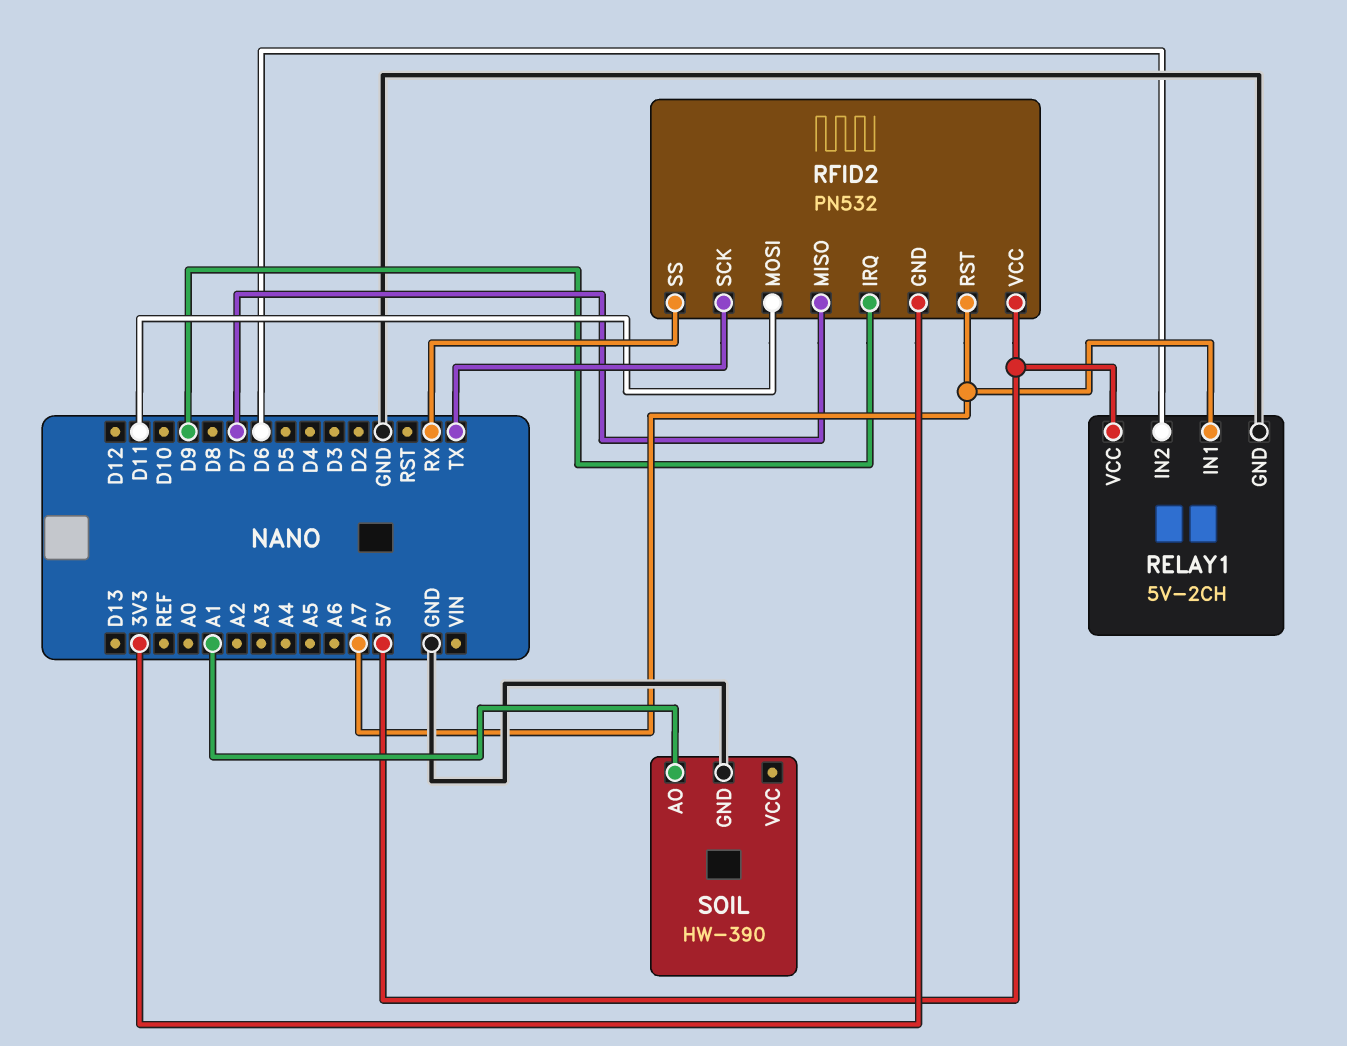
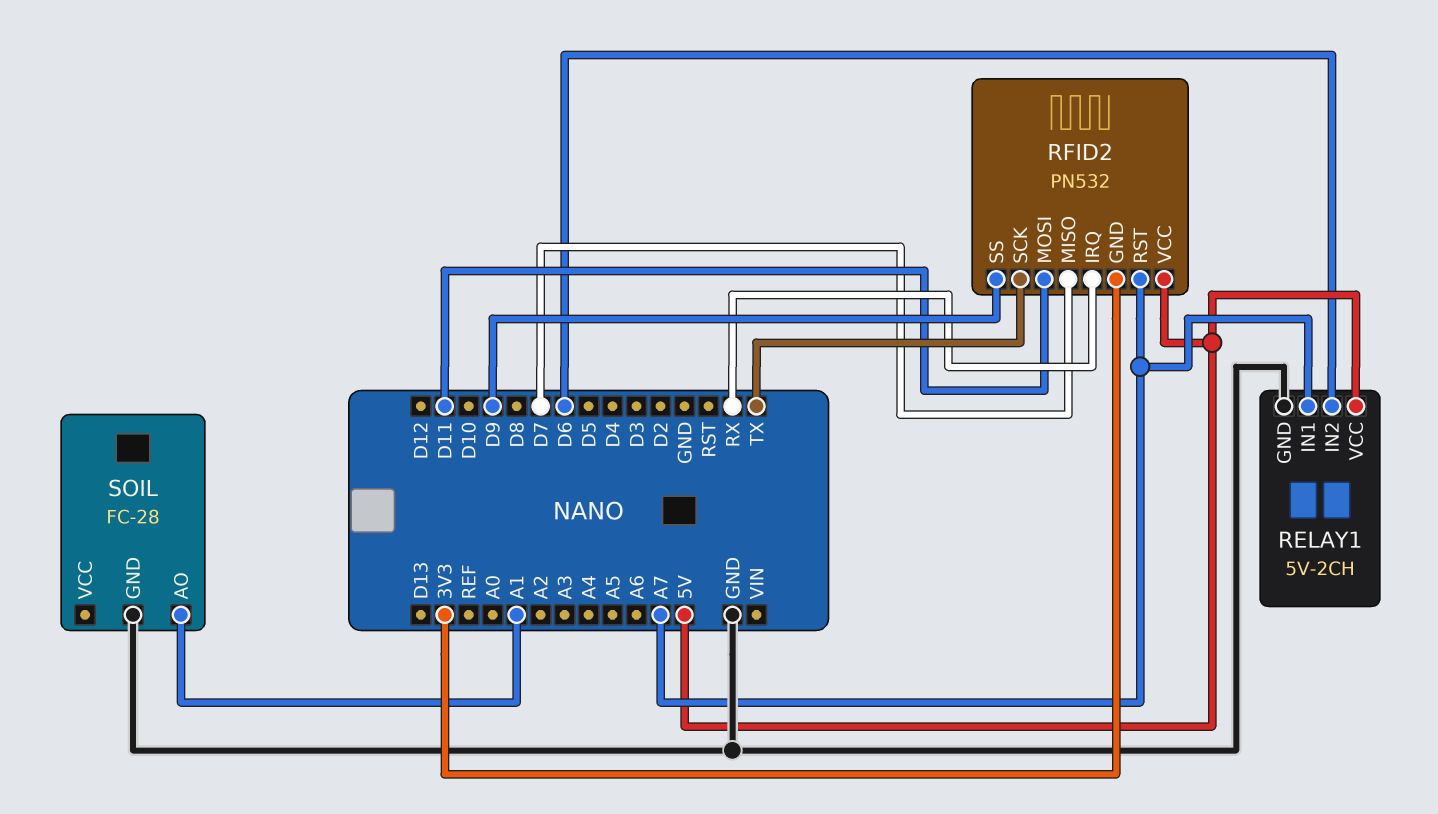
RFID2 pin IRQ: D9 -> RX
RFID2 pin SS: RX -> D9
SOIL: HW-390 -> FC-28

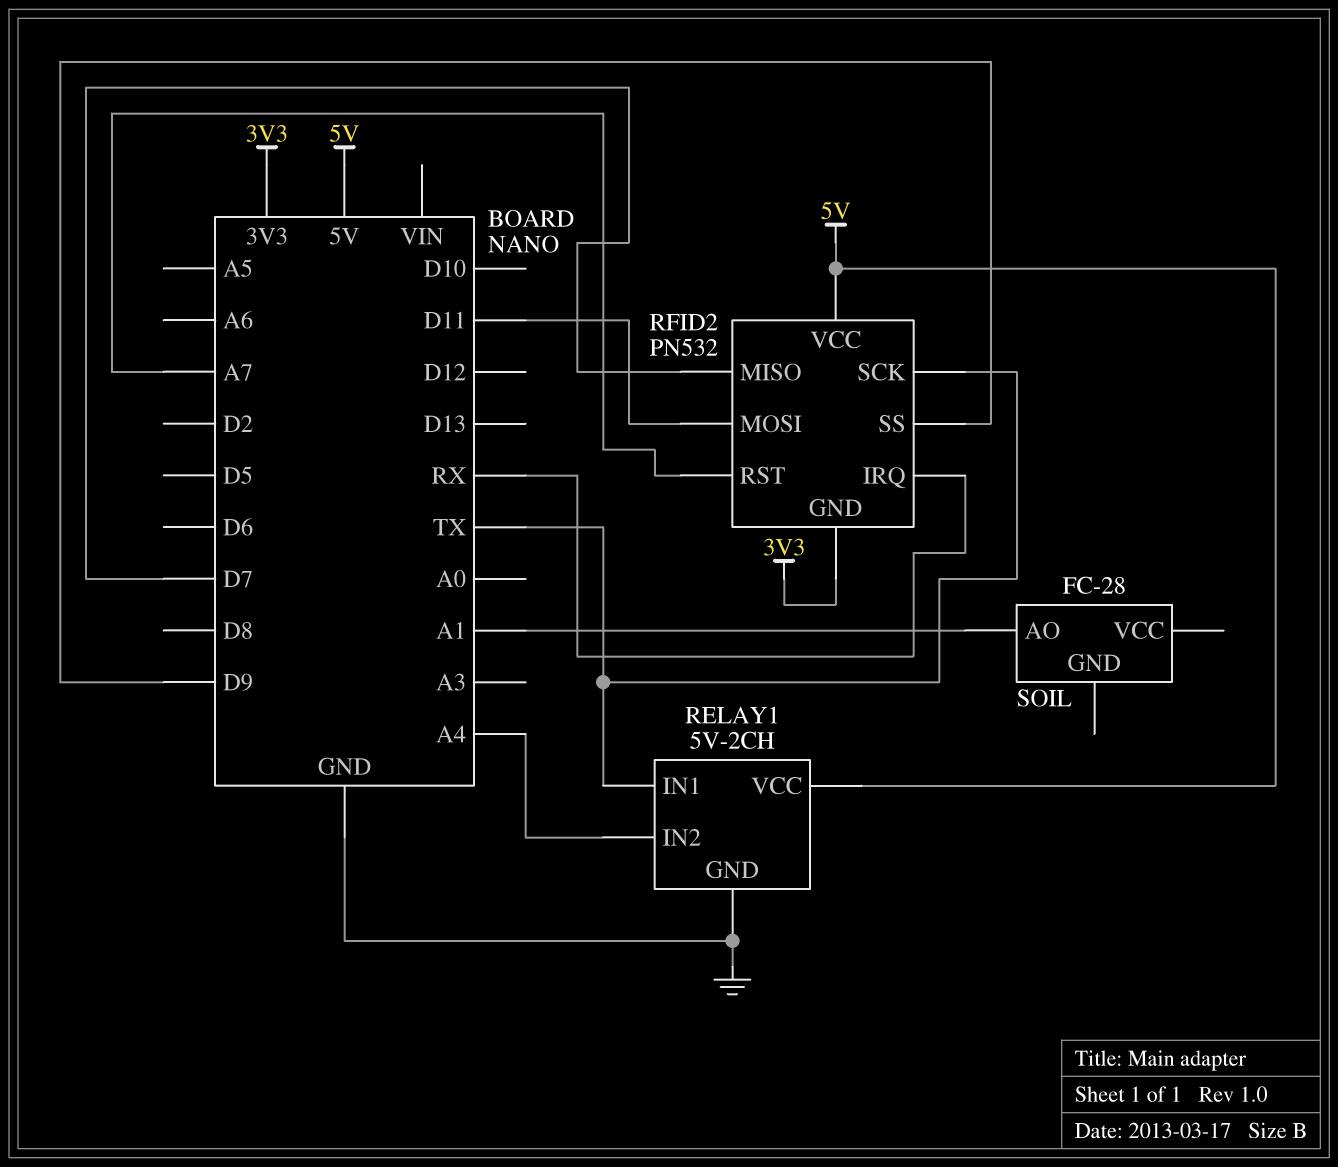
RELAY1 pin IN1: A7 -> TX
RELAY1 pin IN2: D6 -> A4
SOIL pin GND: GND -> none

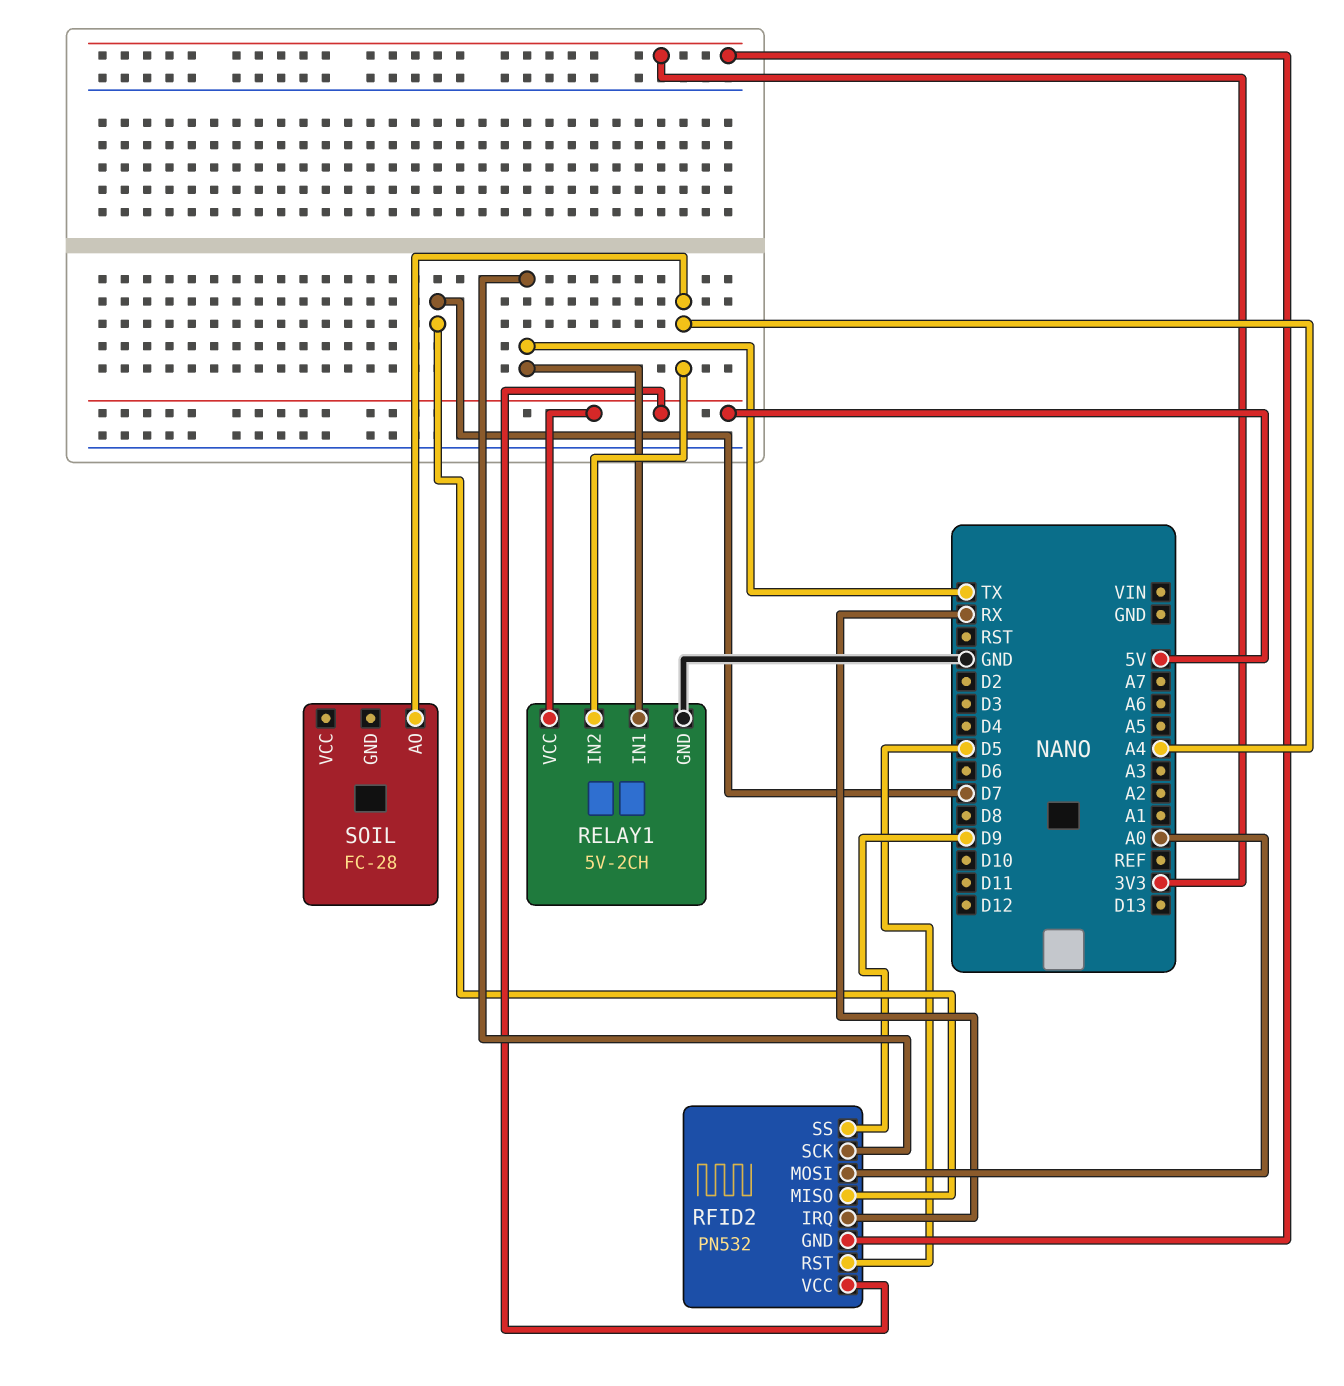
RFID2 pin MOSI: D11 -> A0
RFID2 pin RST: A7 -> D5
SOIL pin AO: A1 -> A4

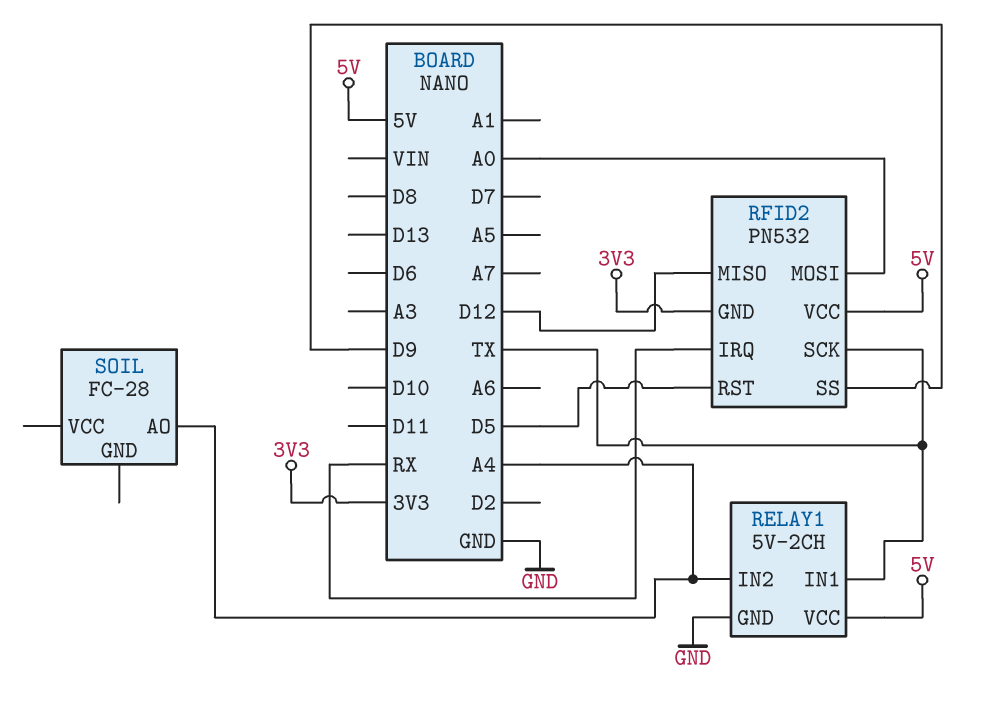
RFID2 pin MISO: D7 -> D12

